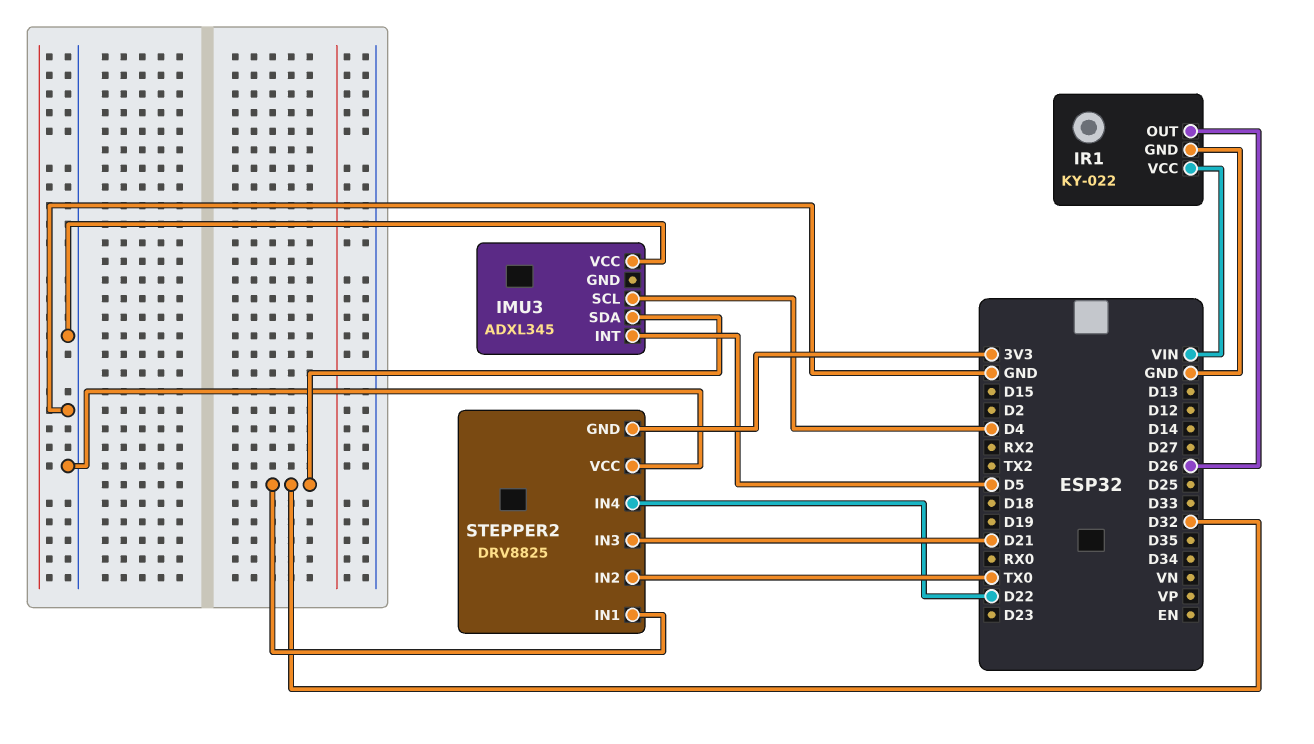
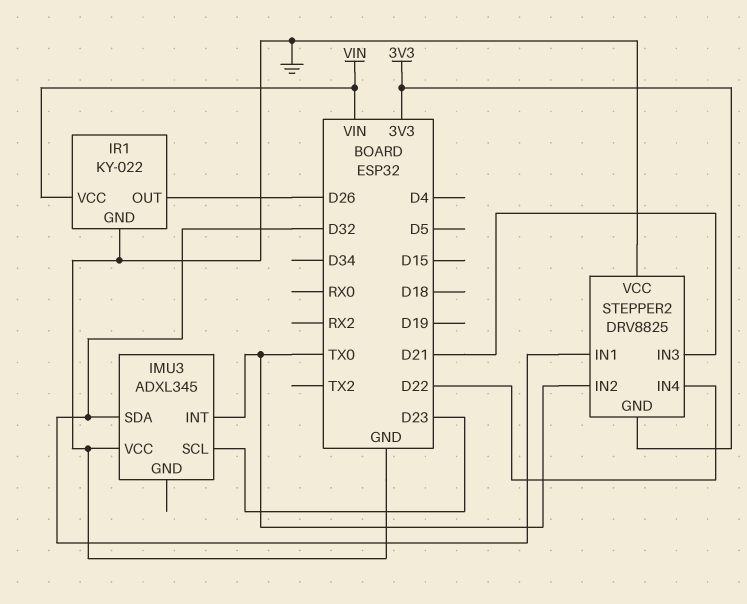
IMU3 pin INT: D5 -> TX0
IMU3 pin SCL: D4 -> D23

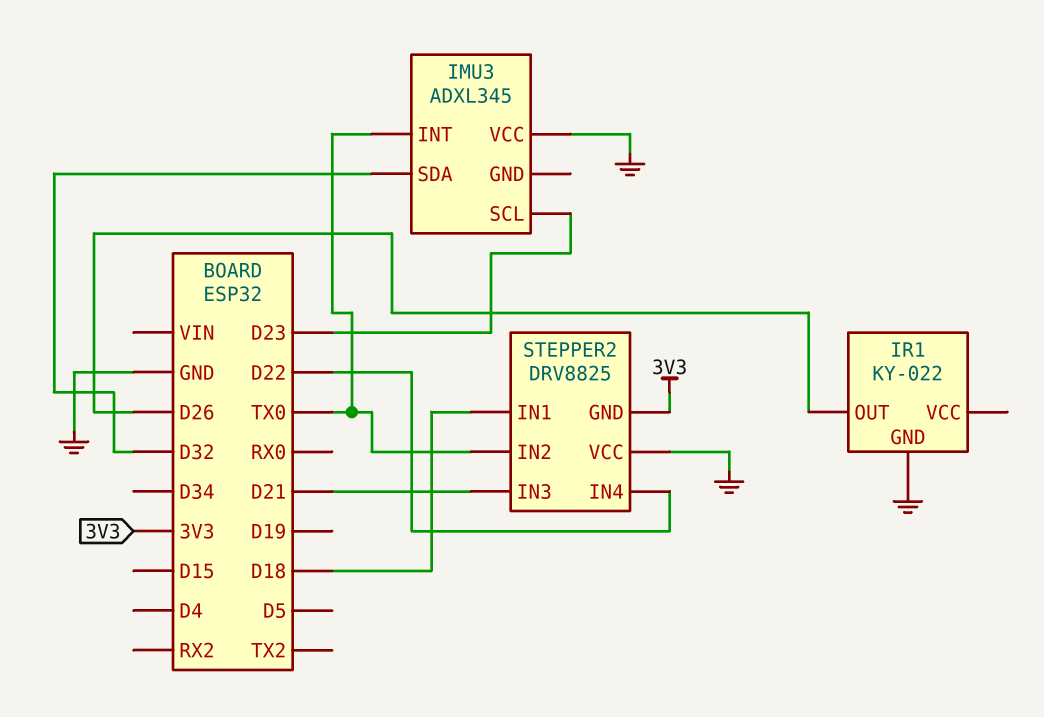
IR1 pin VCC: VIN -> none
STEPPER2 pin IN1: D32 -> D18

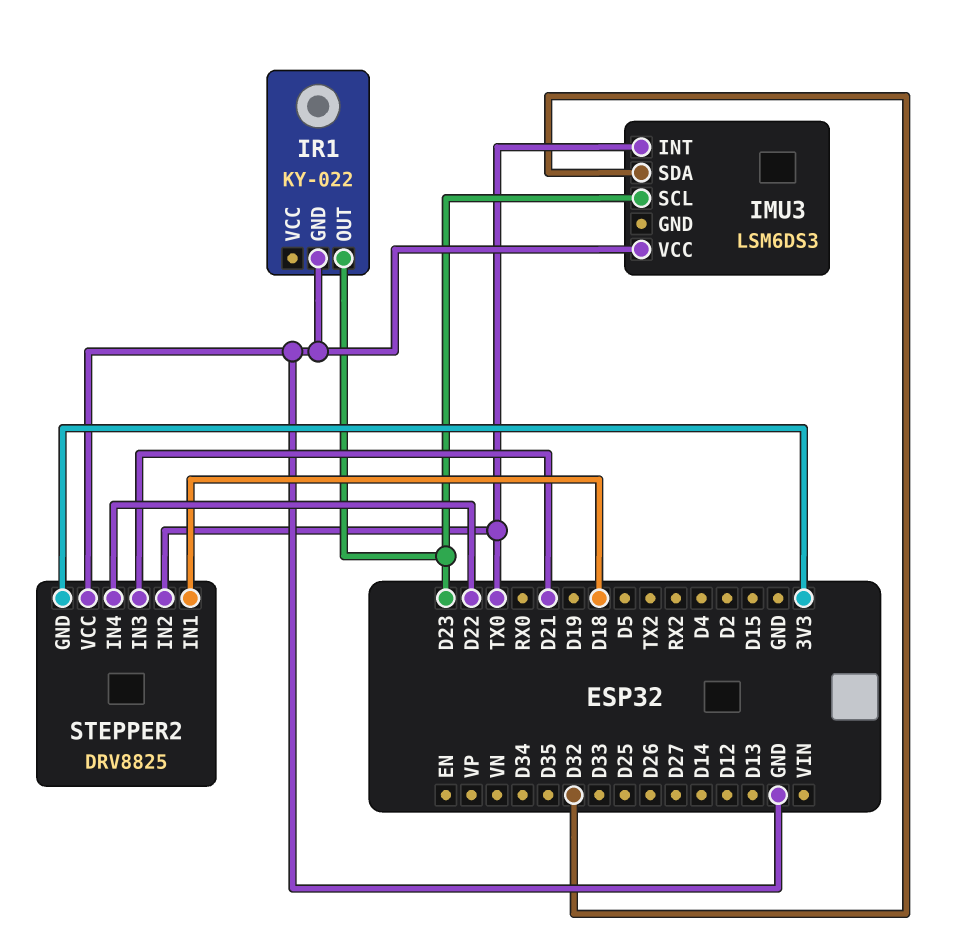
IMU3: ADXL345 -> LSM6DS3
IR1 pin OUT: D26 -> D23

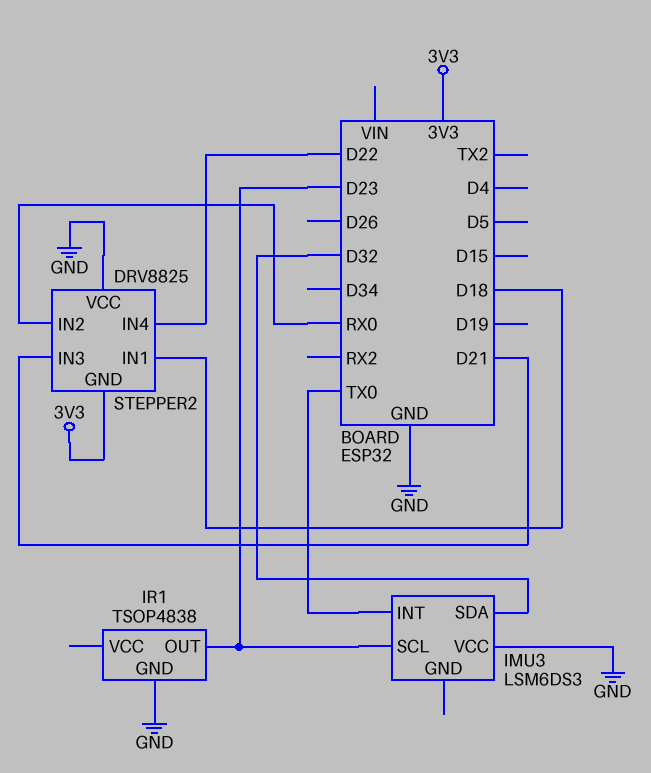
IR1: KY-022 -> TSOP4838
STEPPER2 pin IN2: TX0 -> RX0

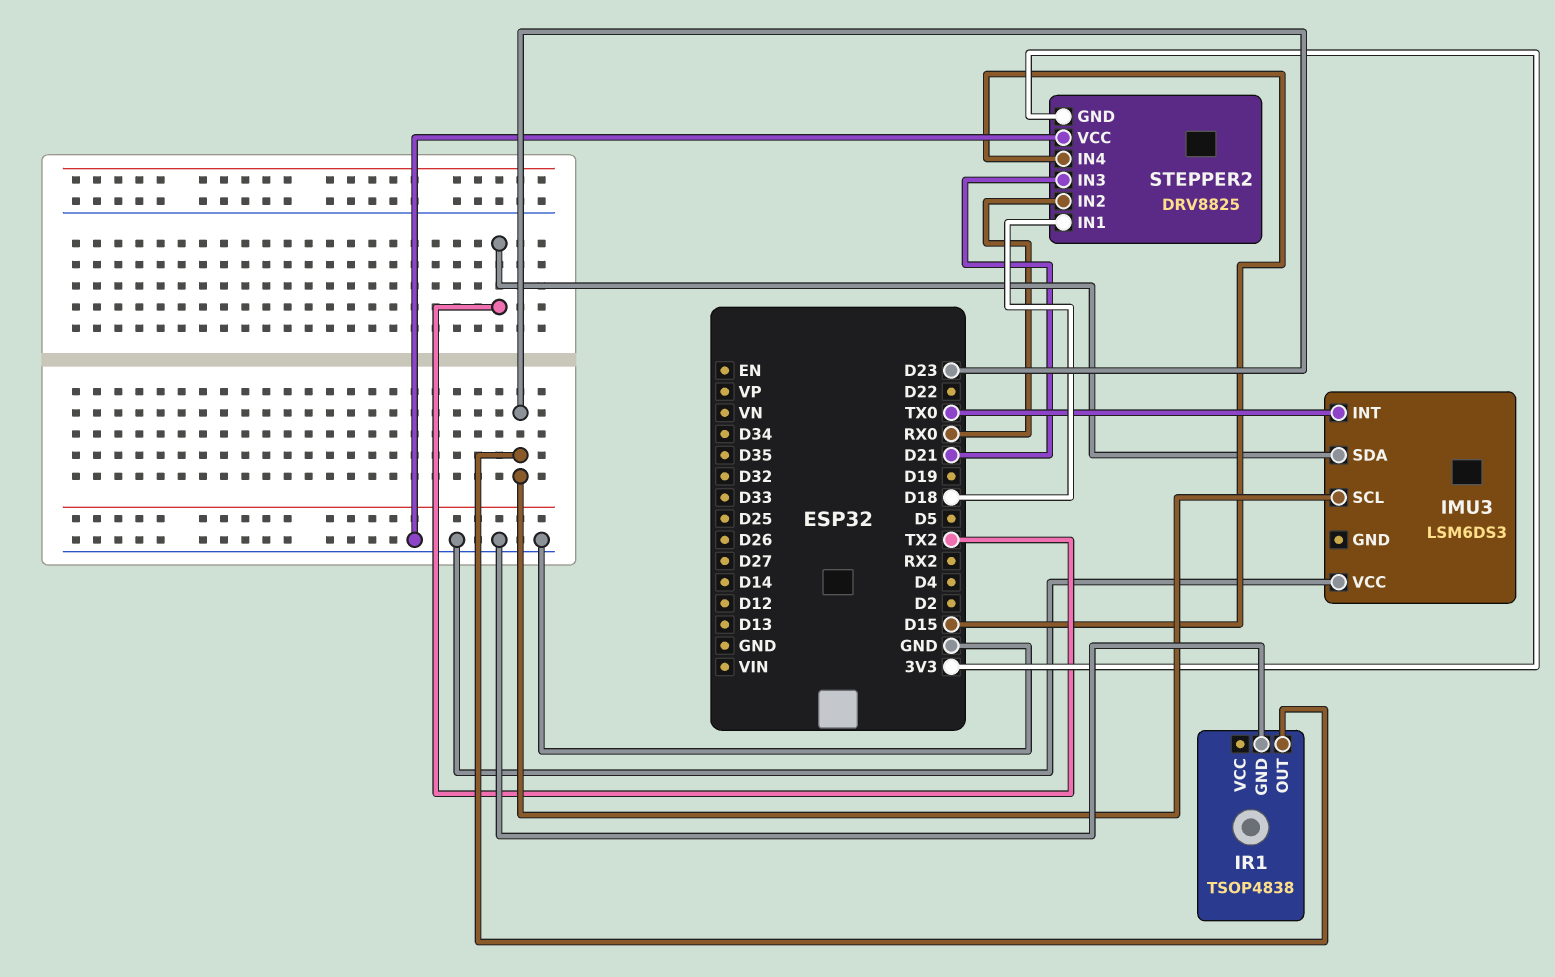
IMU3 pin SDA: D32 -> TX2
STEPPER2 pin IN4: D22 -> D15

